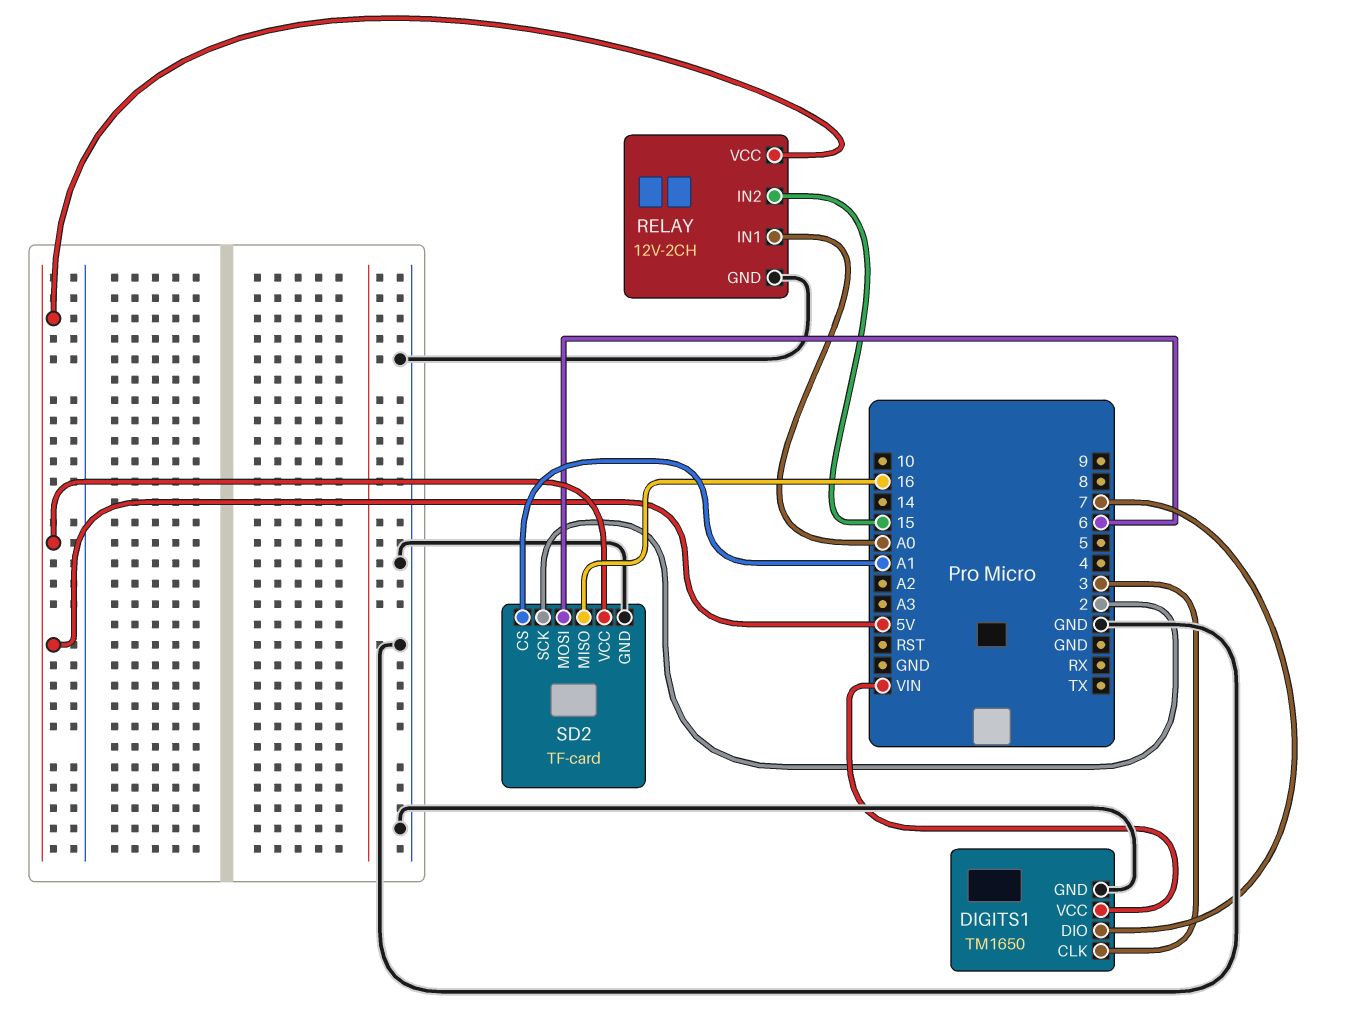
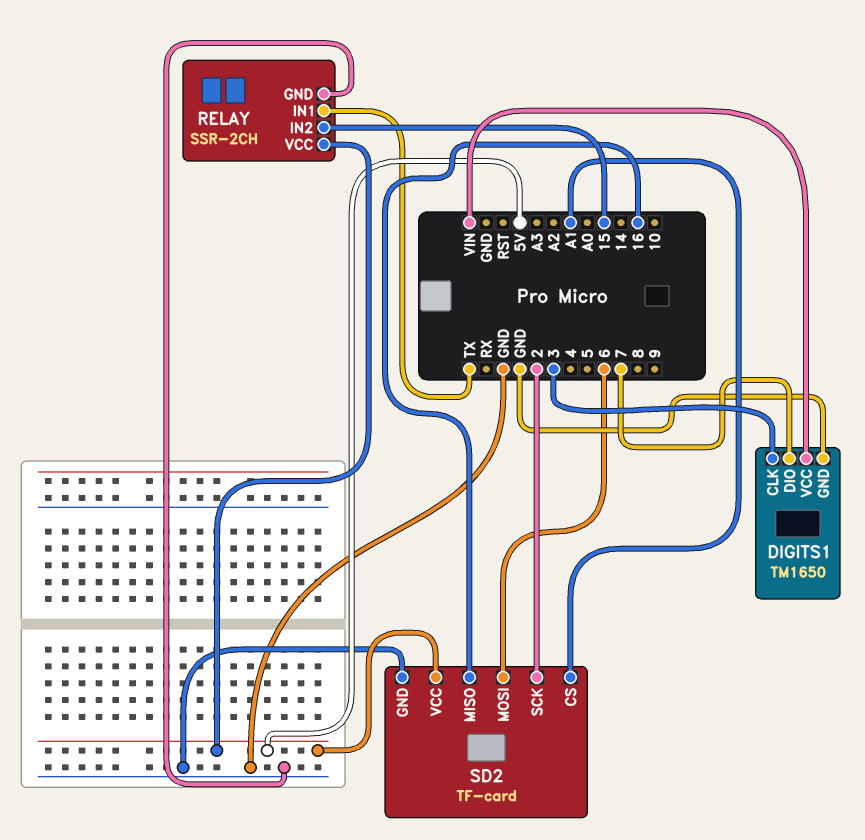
RELAY: 12V-2CH -> SSR-2CH
RELAY pin IN1: A0 -> TX

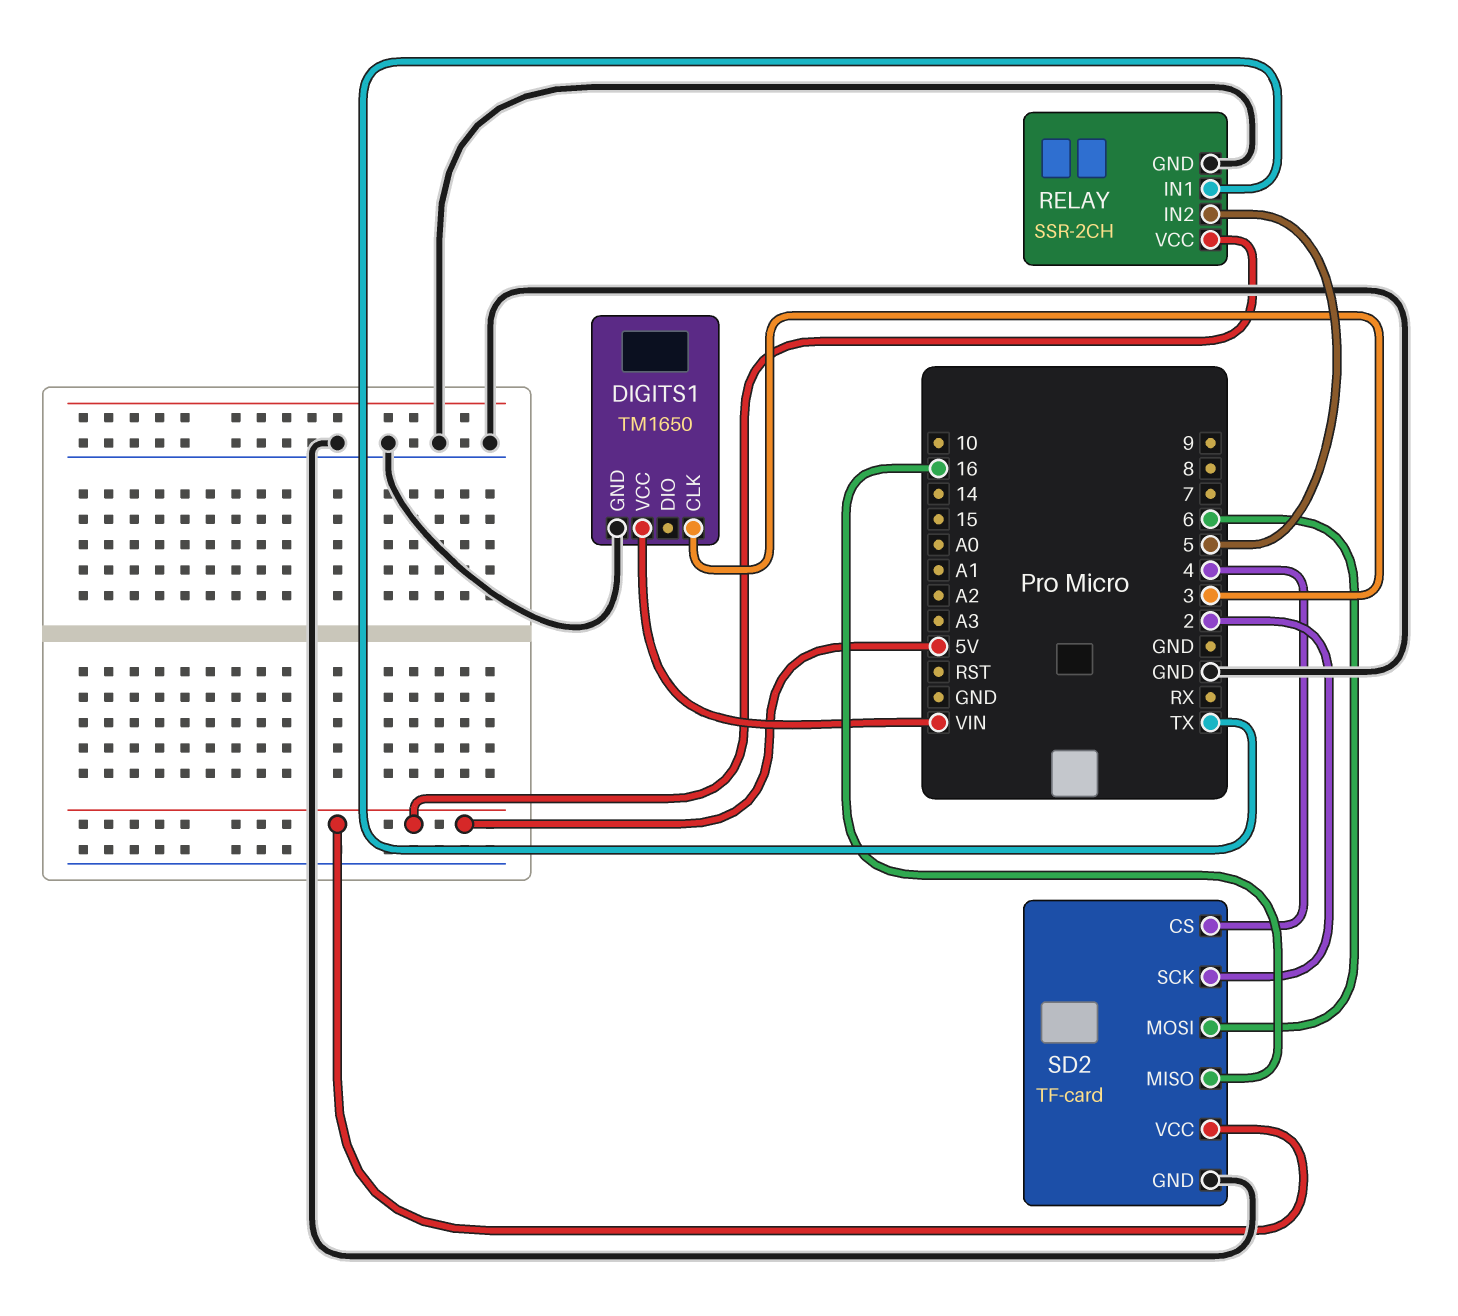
DIGITS1 pin DIO: 7 -> none
RELAY pin IN2: 15 -> 5
SD2 pin CS: A1 -> 4

